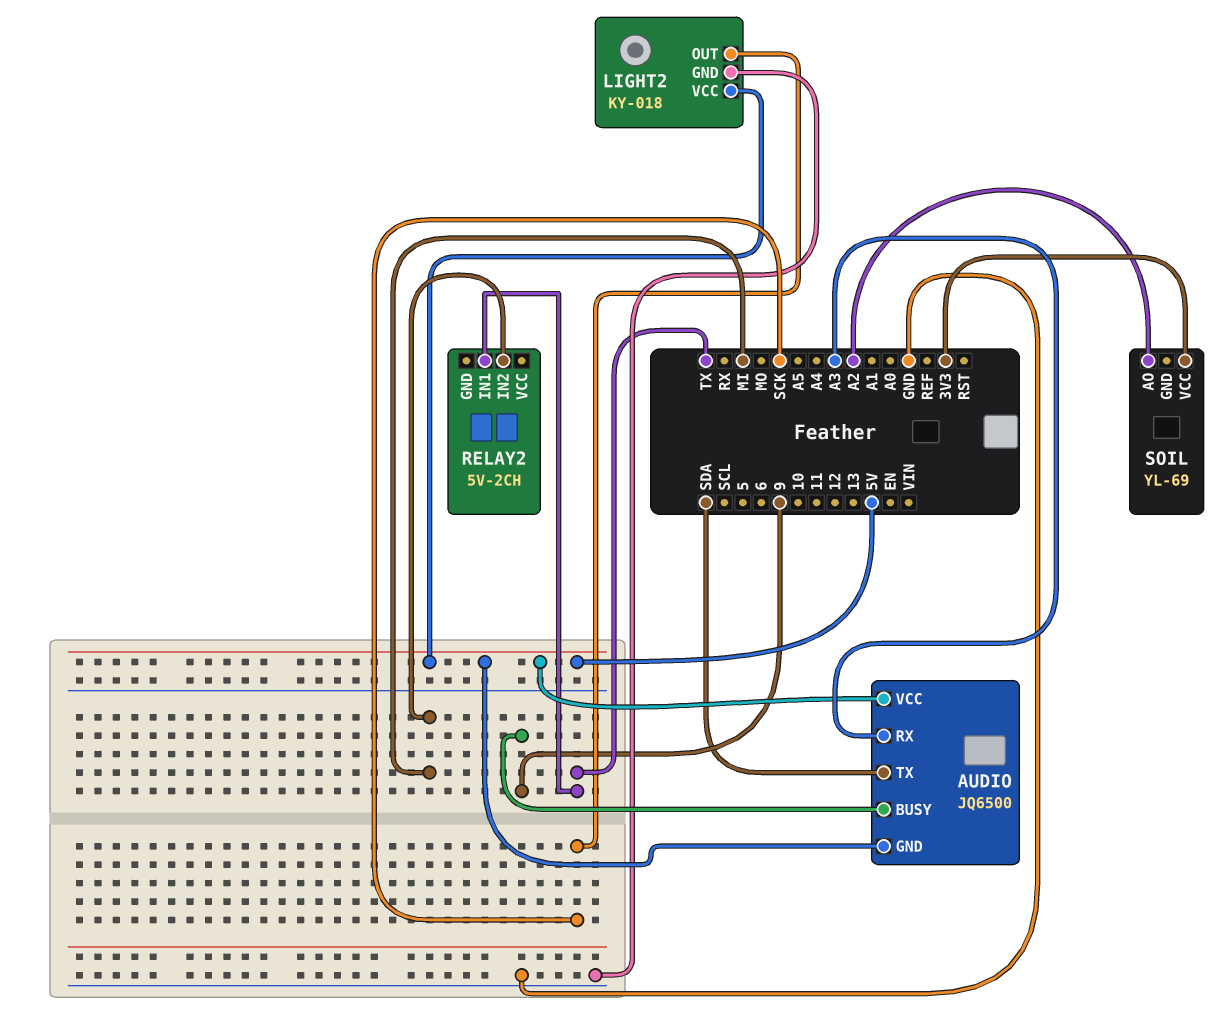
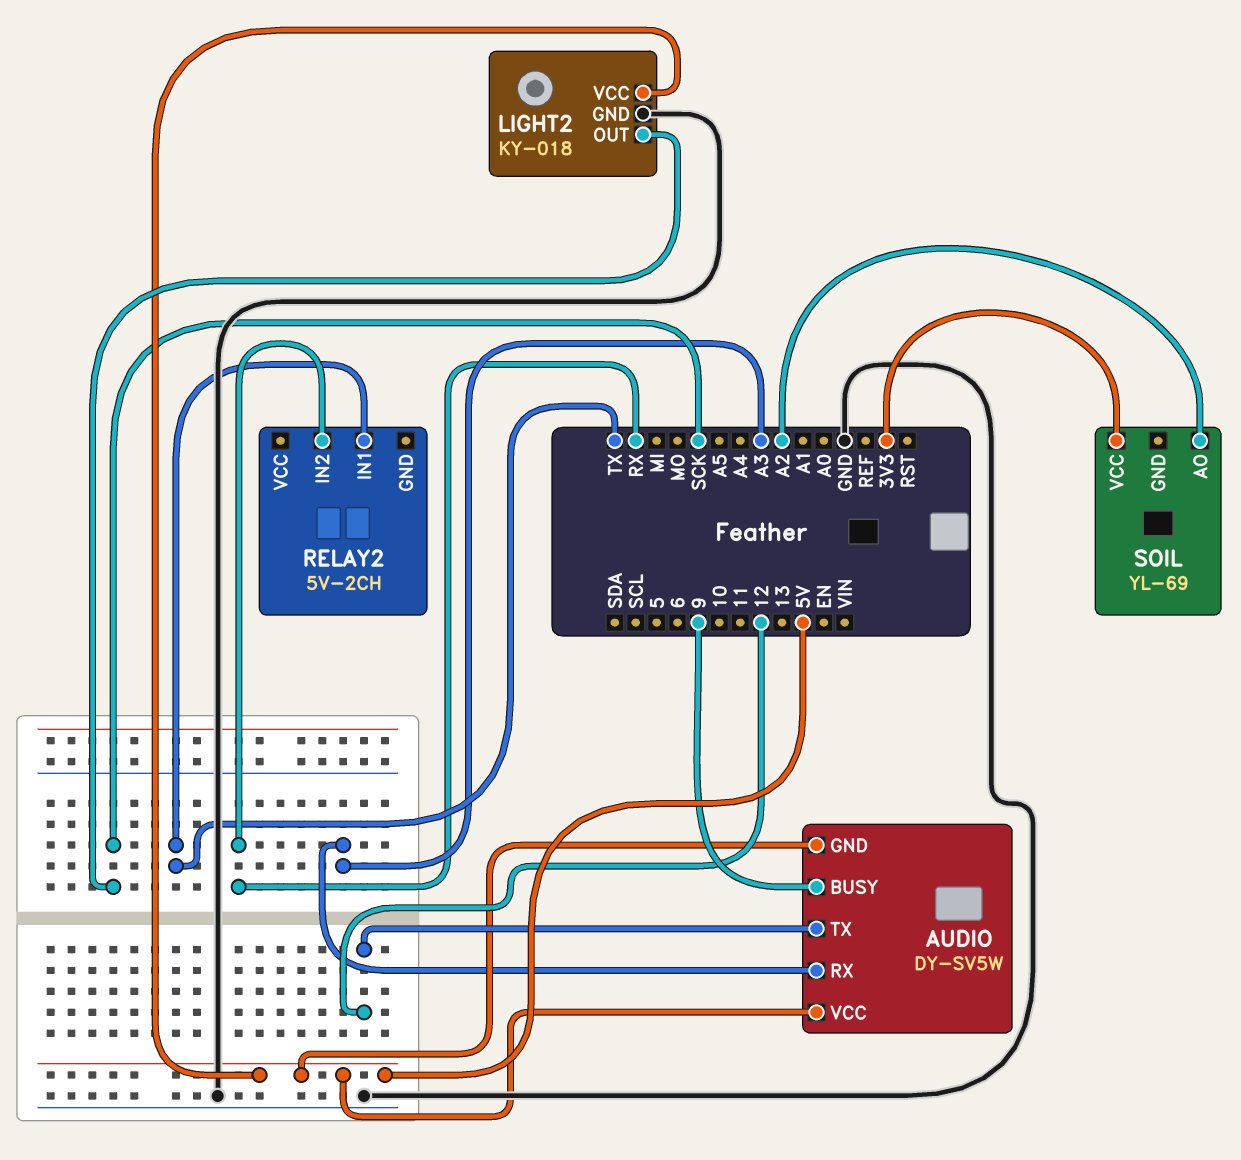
AUDIO: JQ6500 -> DY-SV5W
AUDIO pin TX: SDA -> 12
RELAY2 pin IN2: MI -> RX

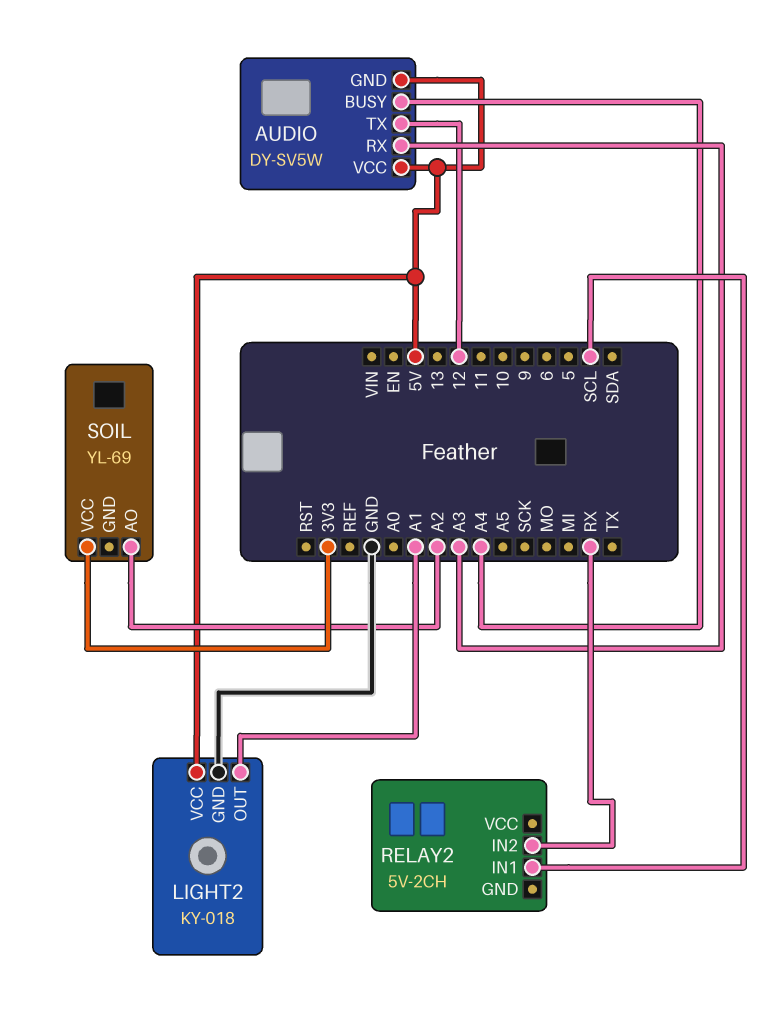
AUDIO pin BUSY: 9 -> A4
LIGHT2 pin OUT: SCK -> A1
RELAY2 pin IN1: TX -> SCL

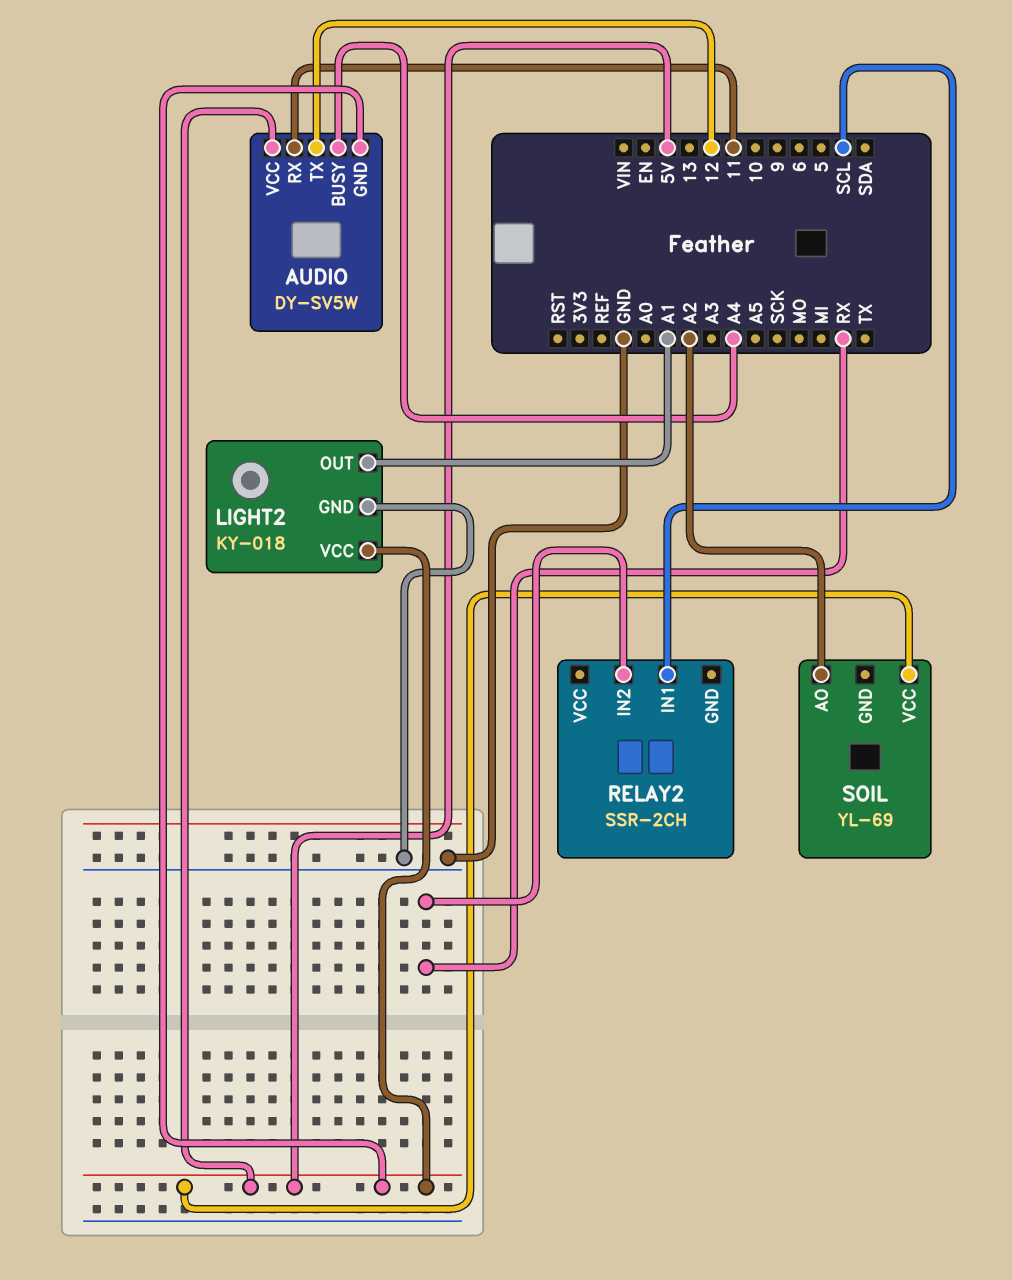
AUDIO pin RX: A3 -> 11
RELAY2: 5V-2CH -> SSR-2CH
SOIL pin VCC: 3V3 -> 5V

